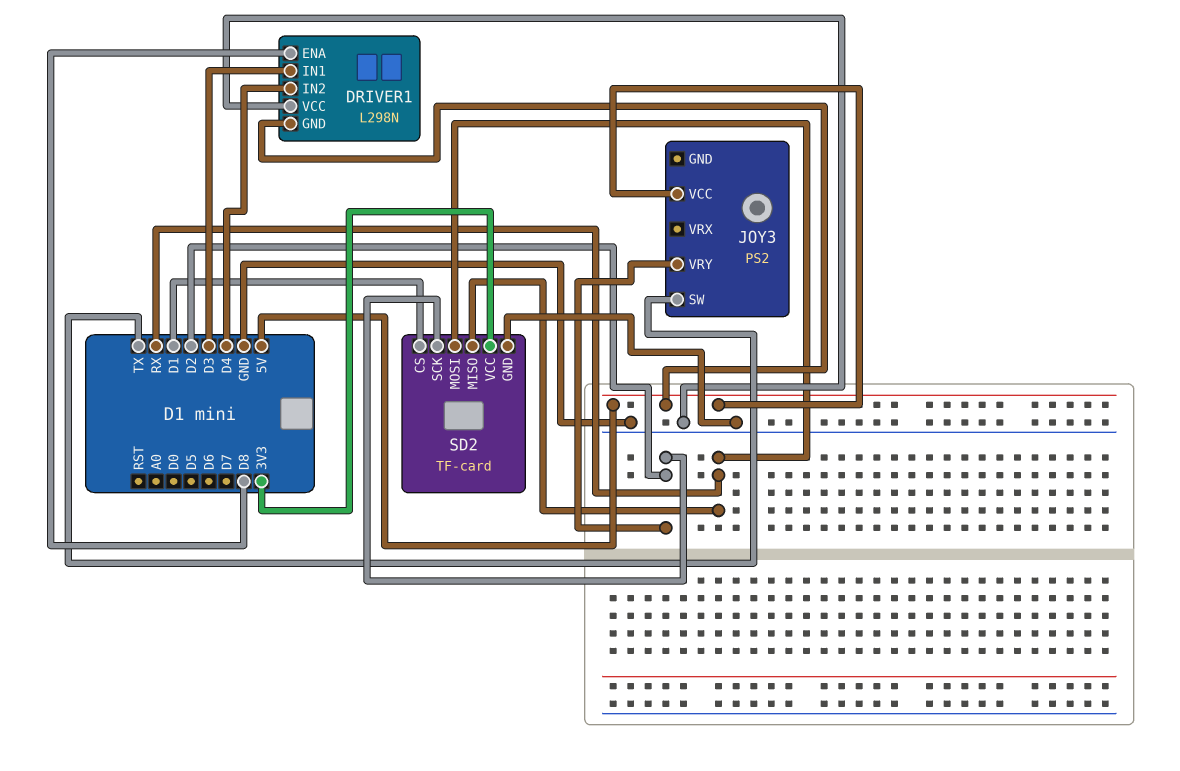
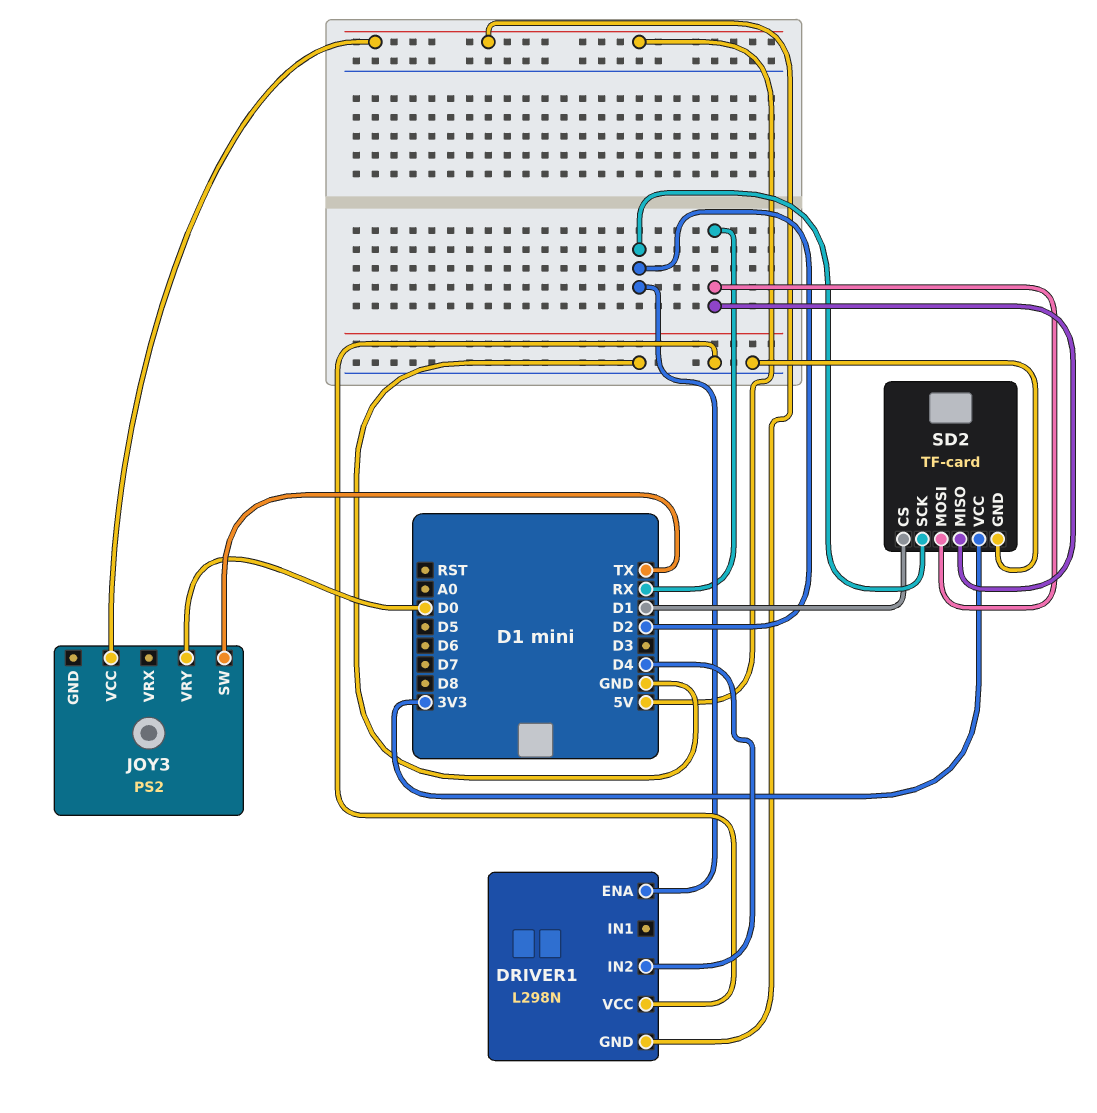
DRIVER1 pin ENA: D8 -> D2
DRIVER1 pin IN1: D3 -> none
JOY3 pin VRY: D2 -> D0

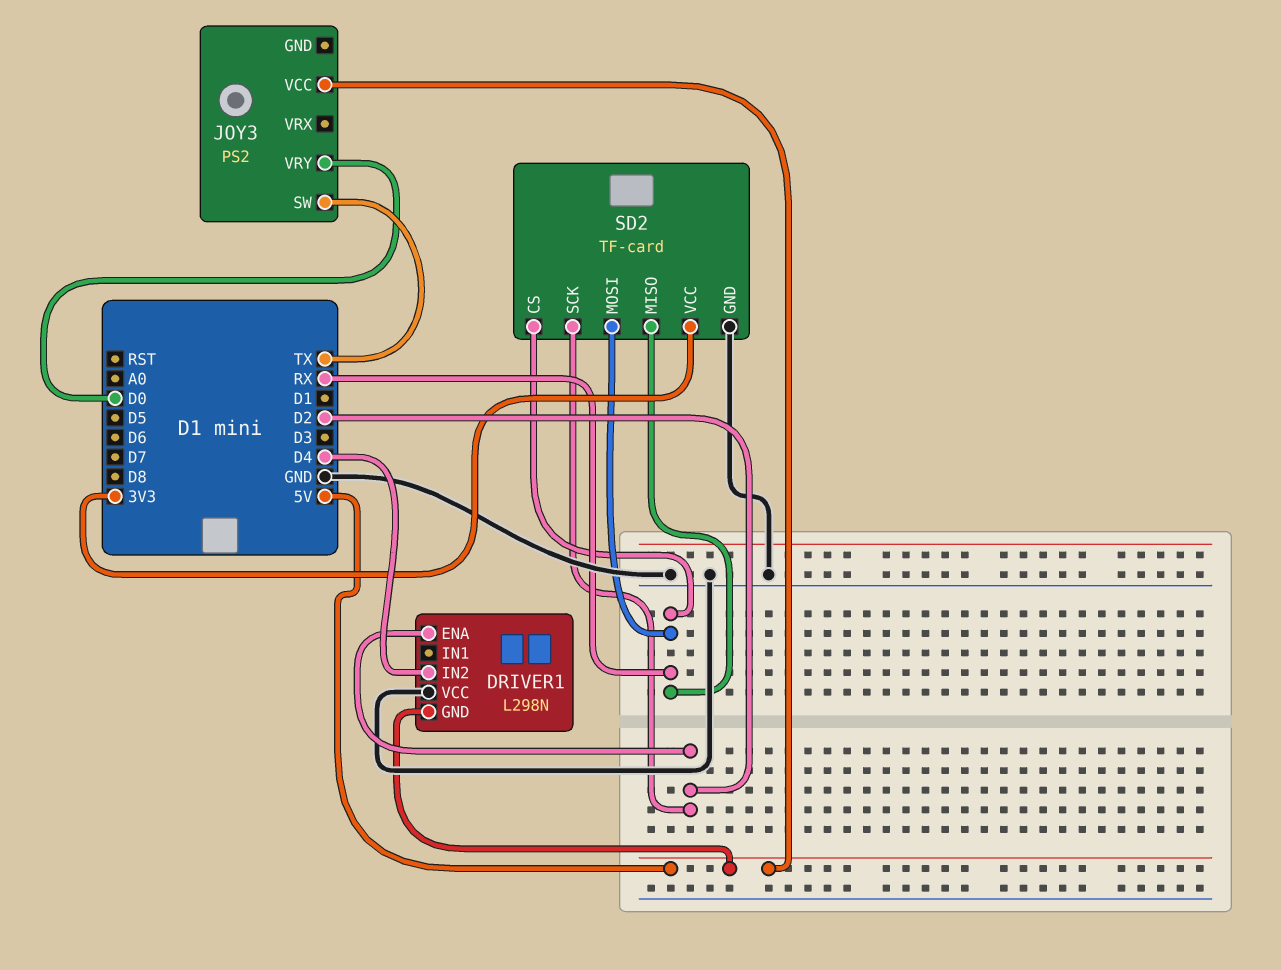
SD2 pin CS: D1 -> RX

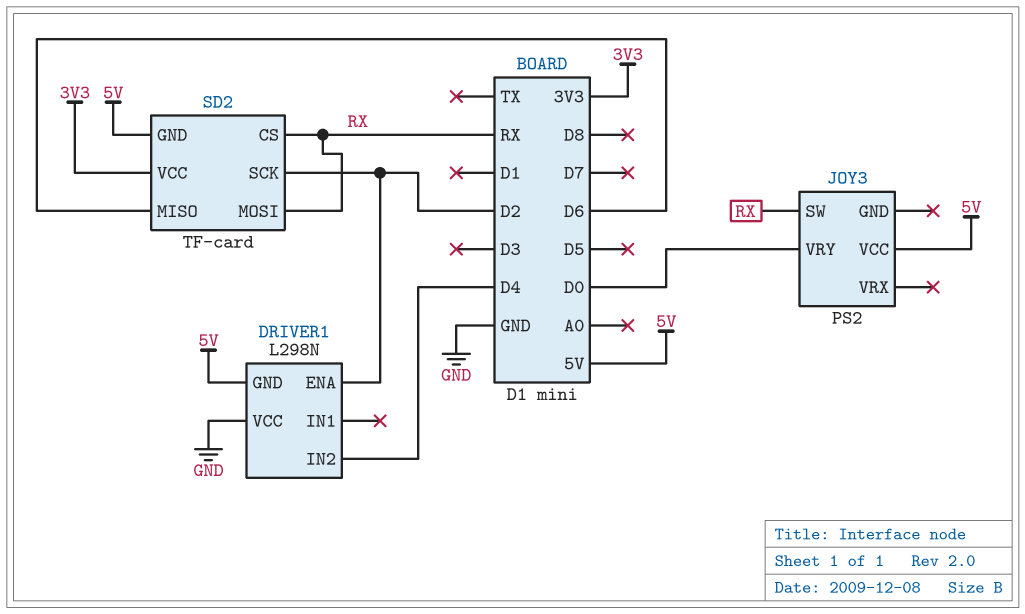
JOY3 pin SW: TX -> RX
SD2 pin GND: GND -> 5V
SD2 pin MISO: RX -> D6

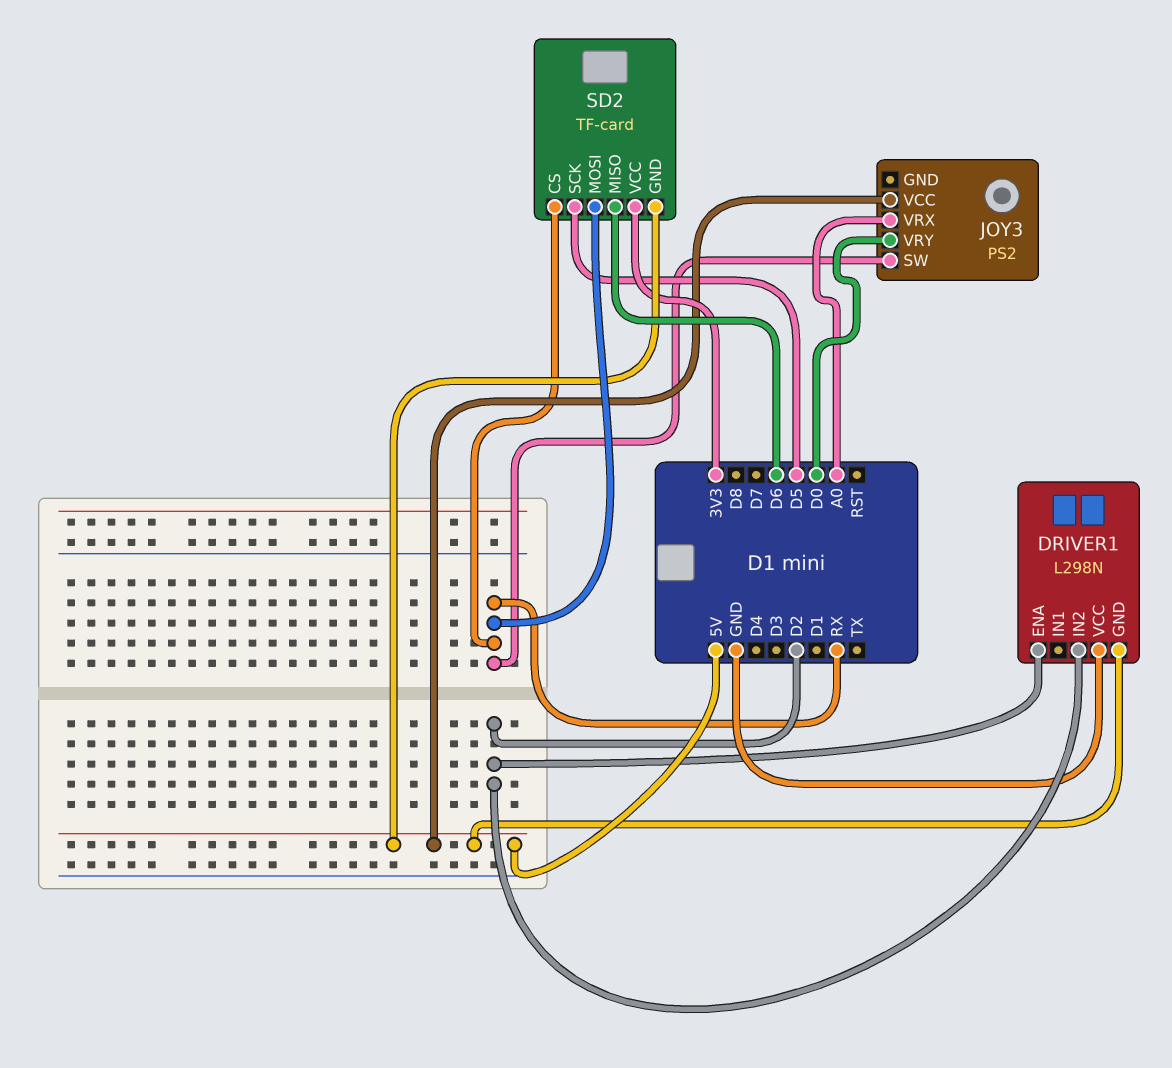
DRIVER1 pin IN2: D4 -> D2
JOY3 pin VRX: none -> A0
SD2 pin SCK: D2 -> D5

